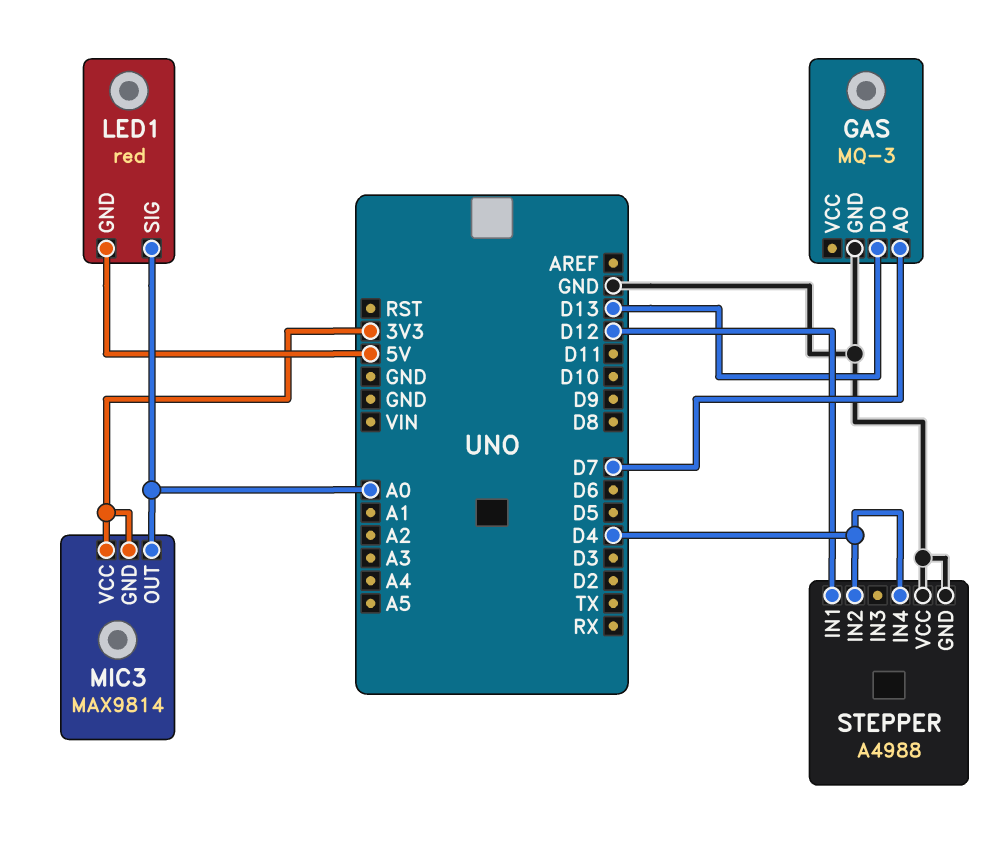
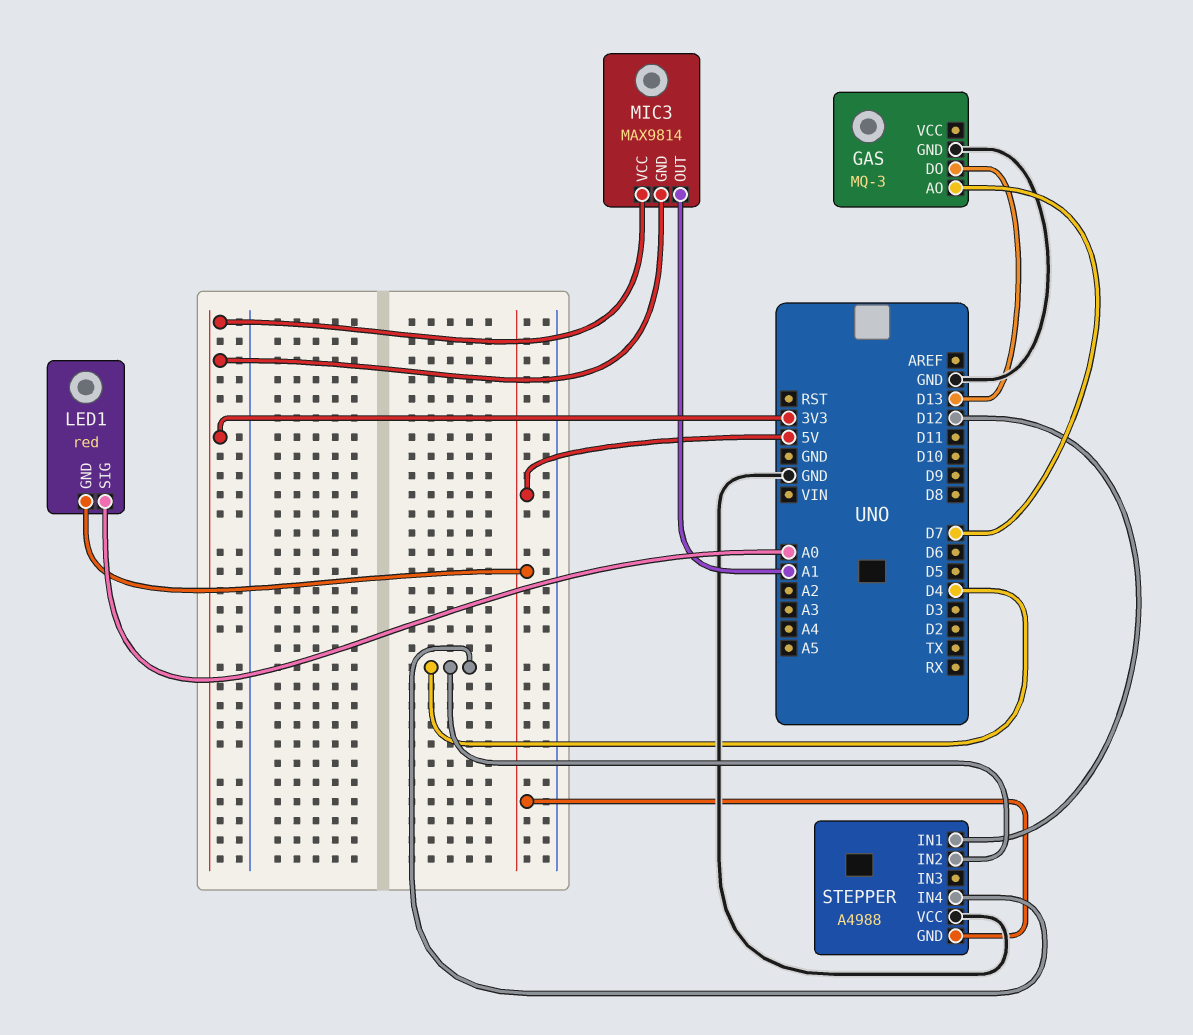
MIC3 pin OUT: A0 -> A1
STEPPER pin GND: GND -> 5V

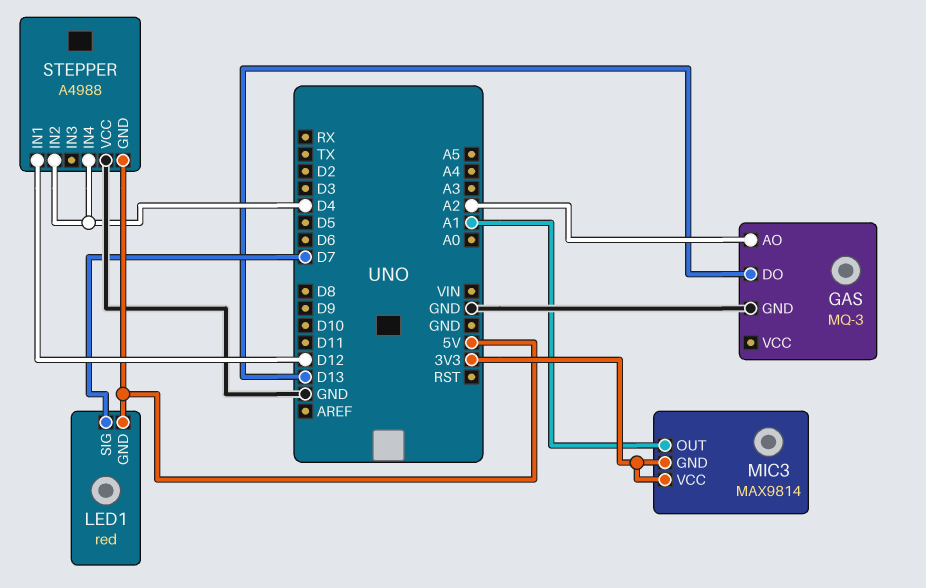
GAS pin AO: D7 -> A2
LED1 pin SIG: A0 -> D7

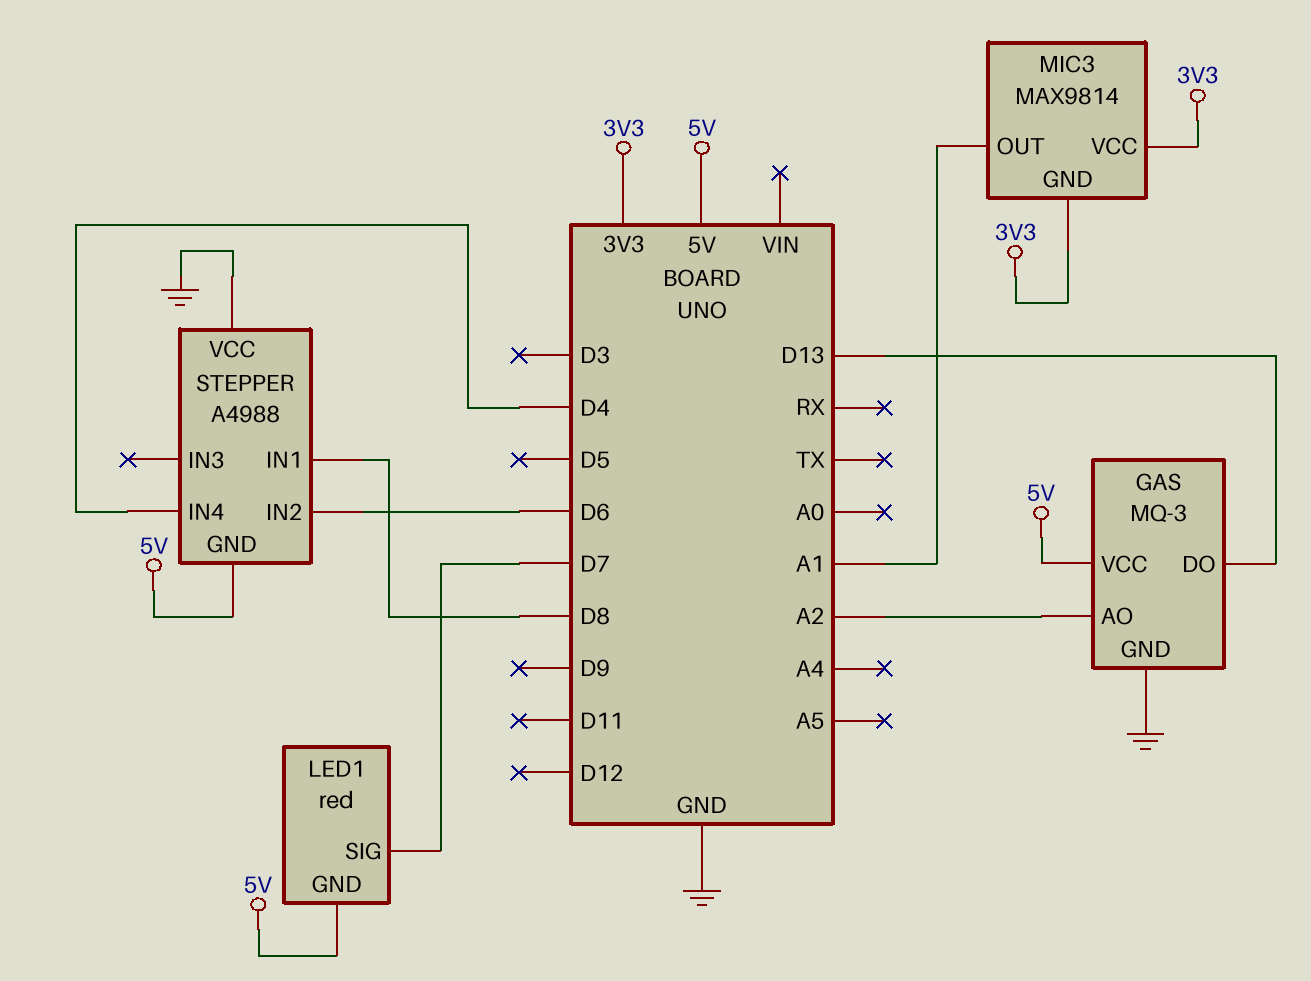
GAS pin VCC: none -> 5V
STEPPER pin IN1: D12 -> D8
STEPPER pin IN2: D4 -> D6

